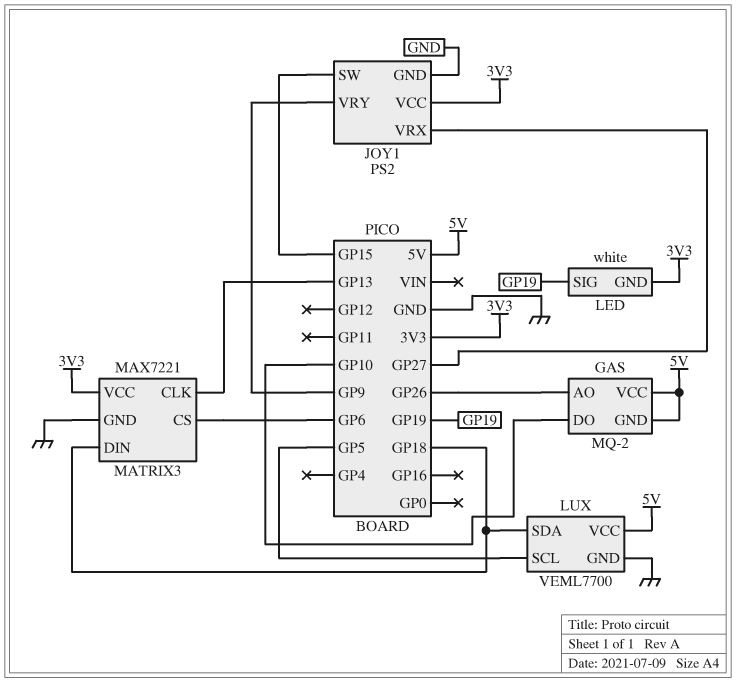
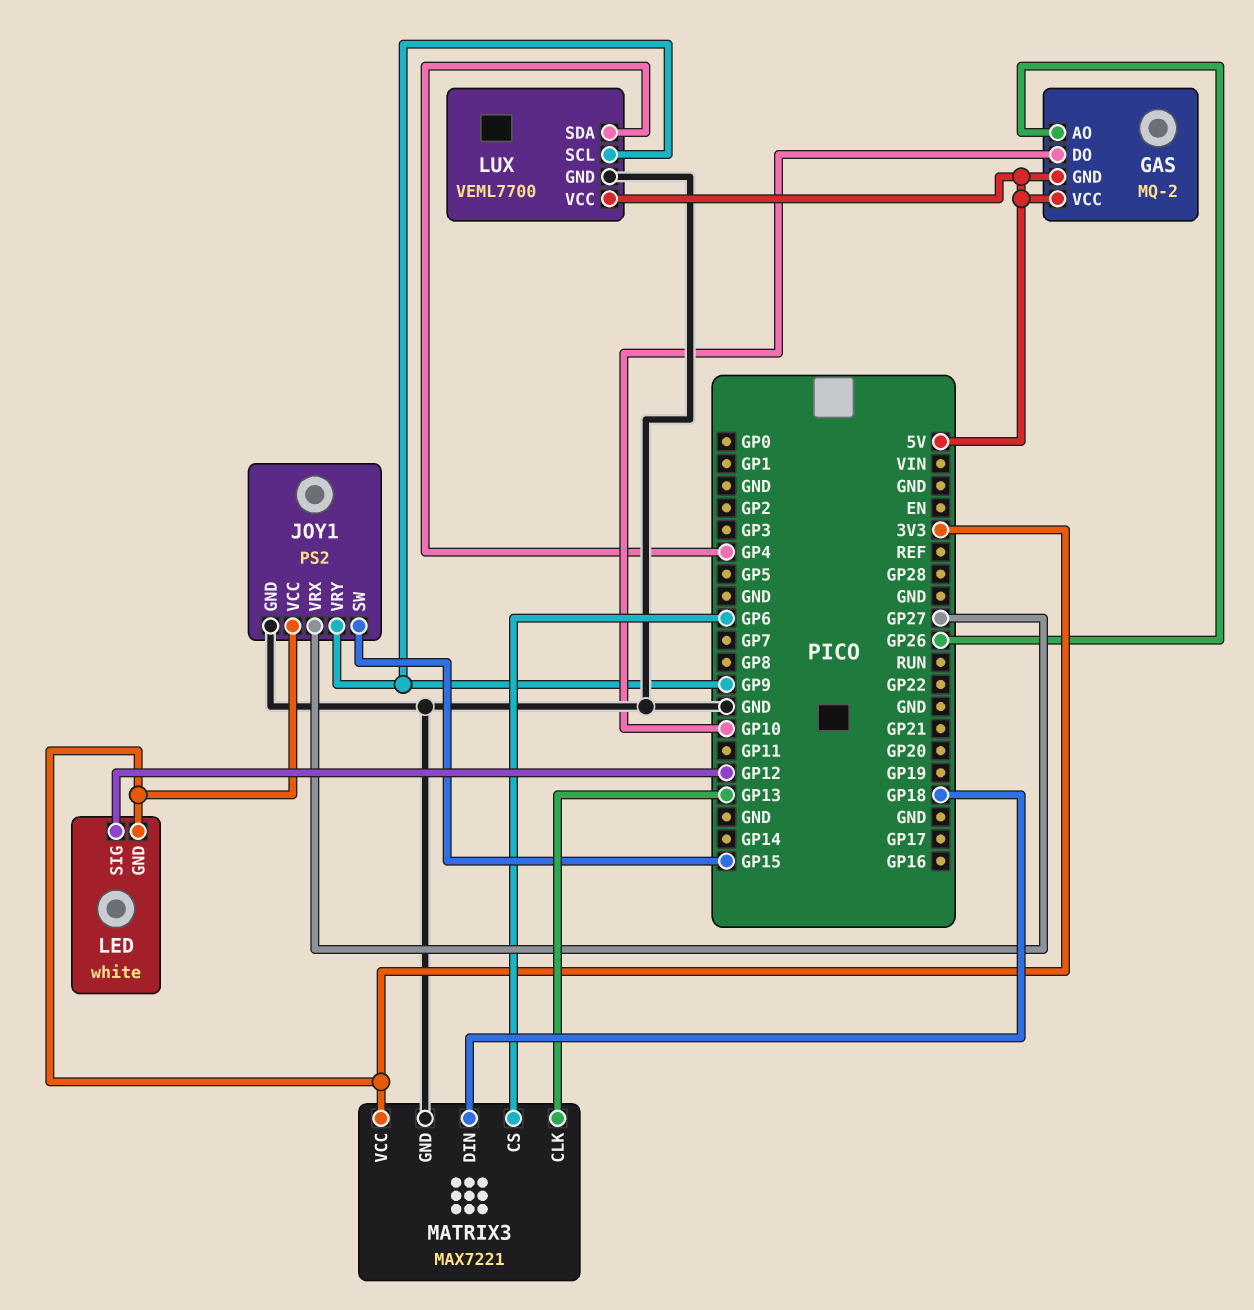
LED pin SIG: GP19 -> GP12
LUX pin SCL: GP5 -> GP9
LUX pin SDA: GP18 -> GP4

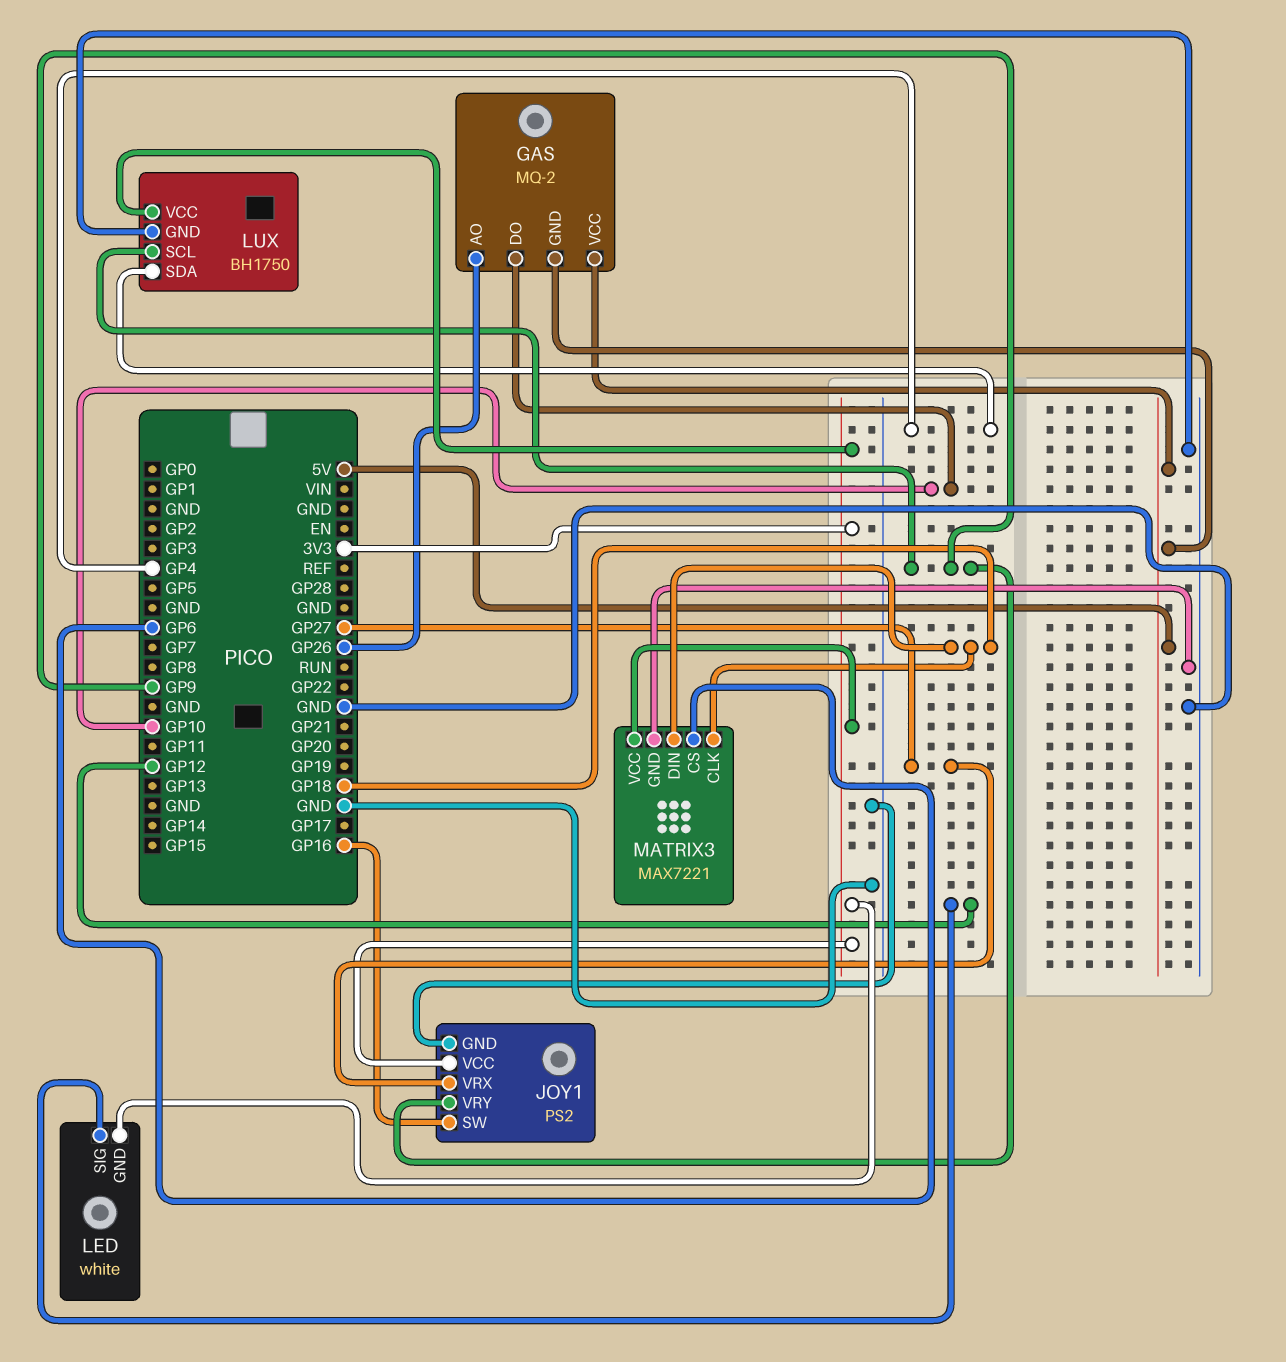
JOY1 pin SW: GP15 -> GP16
LUX: VEML7700 -> BH1750
LUX pin VCC: 5V -> 3V3
MATRIX3 pin CLK: GP13 -> GP18

